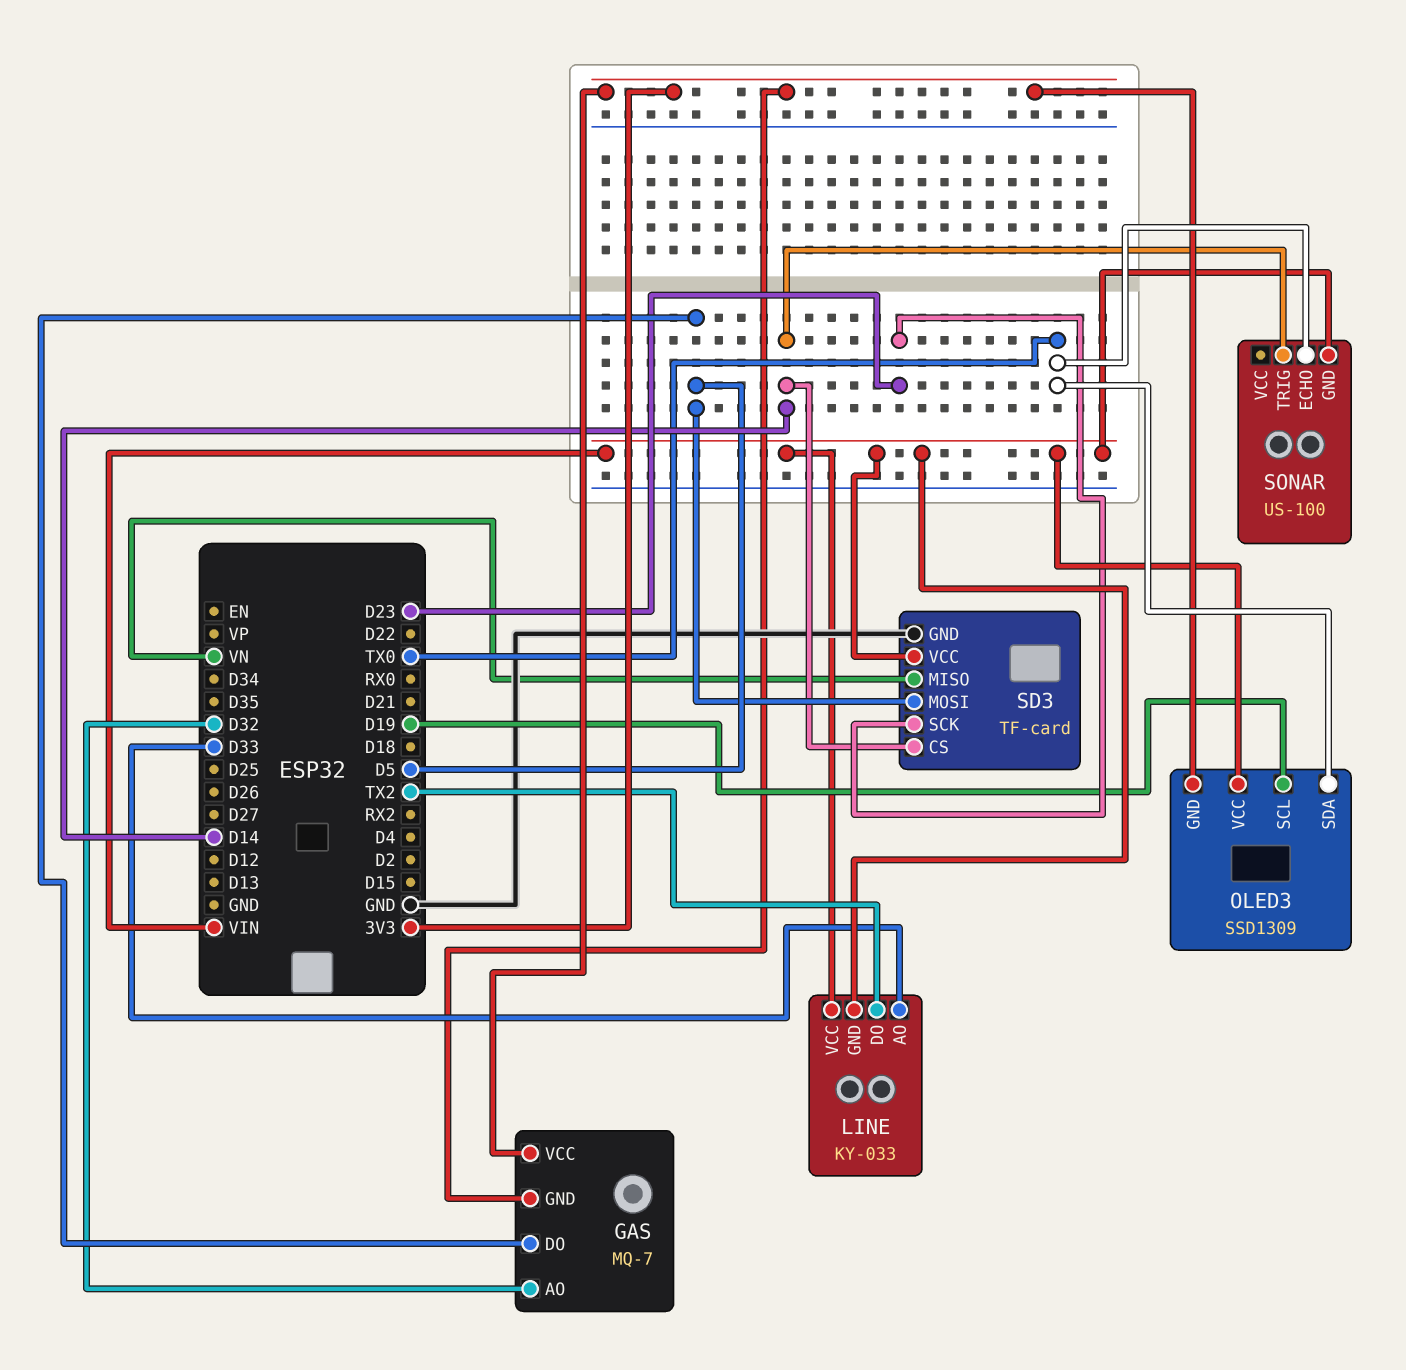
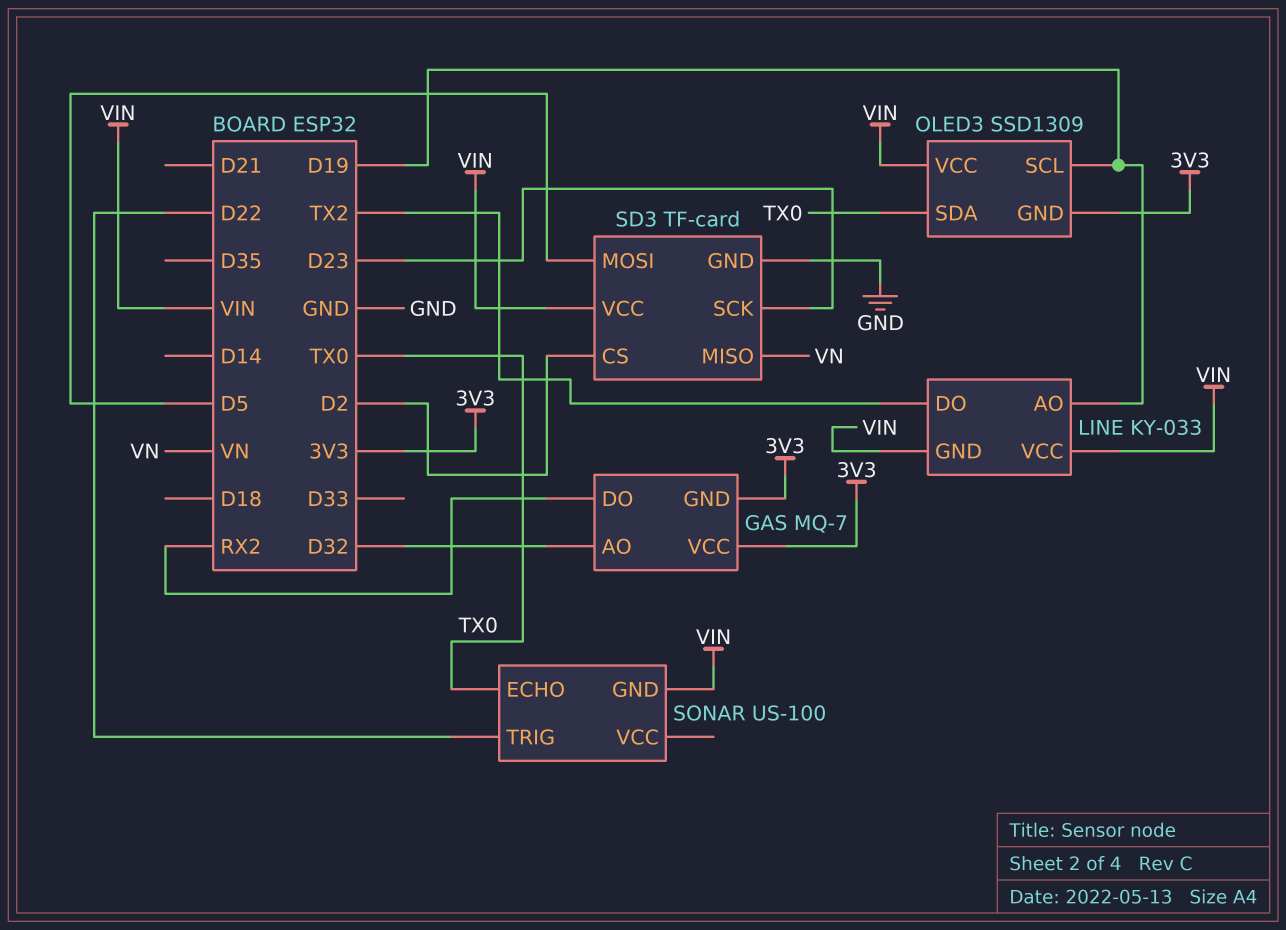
GAS pin DO: D5 -> RX2
LINE pin AO: D33 -> D19
SD3 pin CS: D14 -> D2
SONAR pin TRIG: D14 -> D22

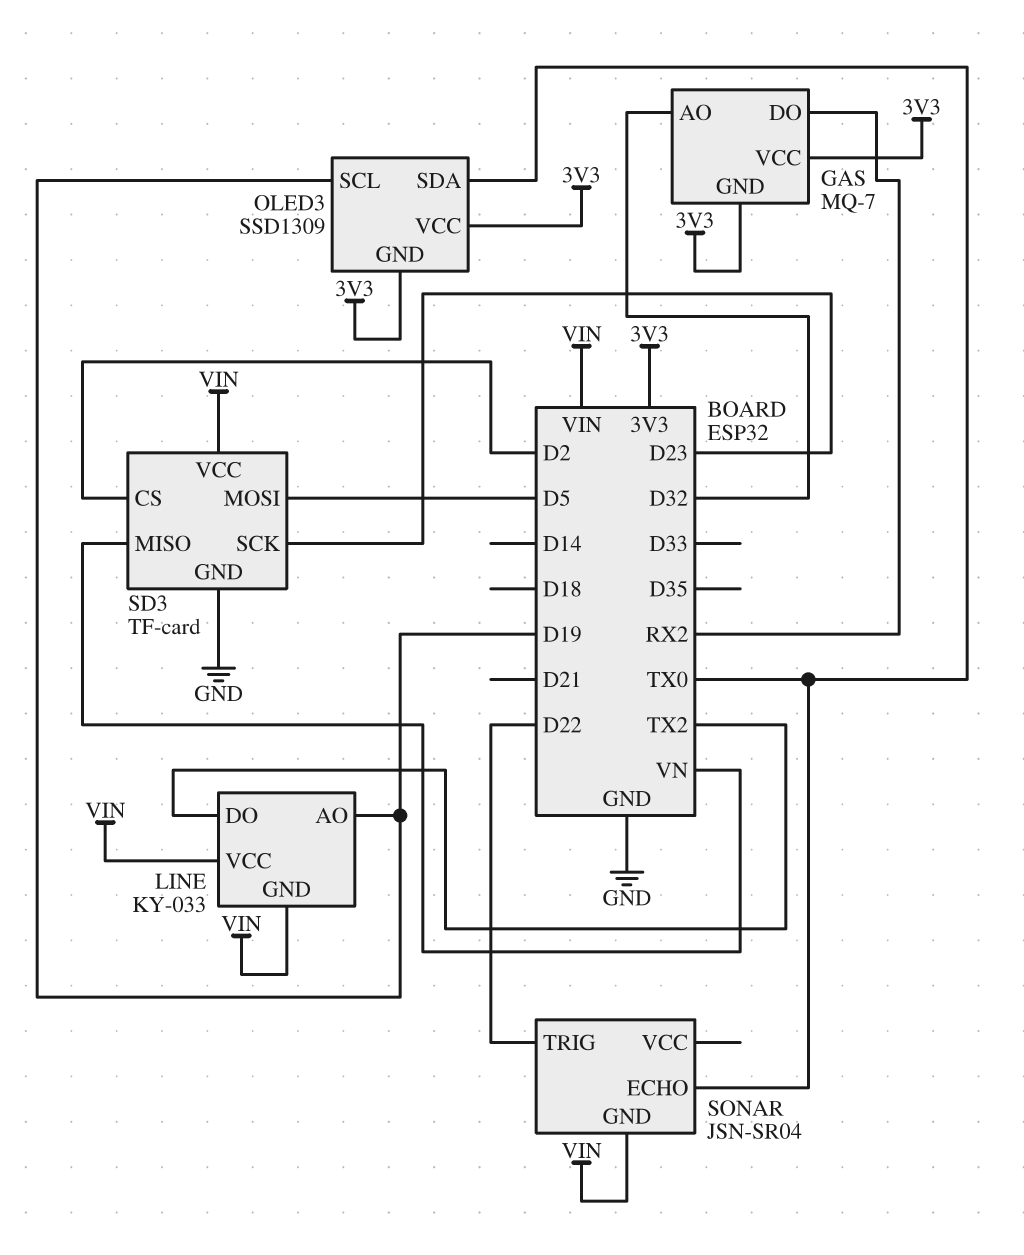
OLED3 pin VCC: VIN -> 3V3
SONAR: US-100 -> JSN-SR04

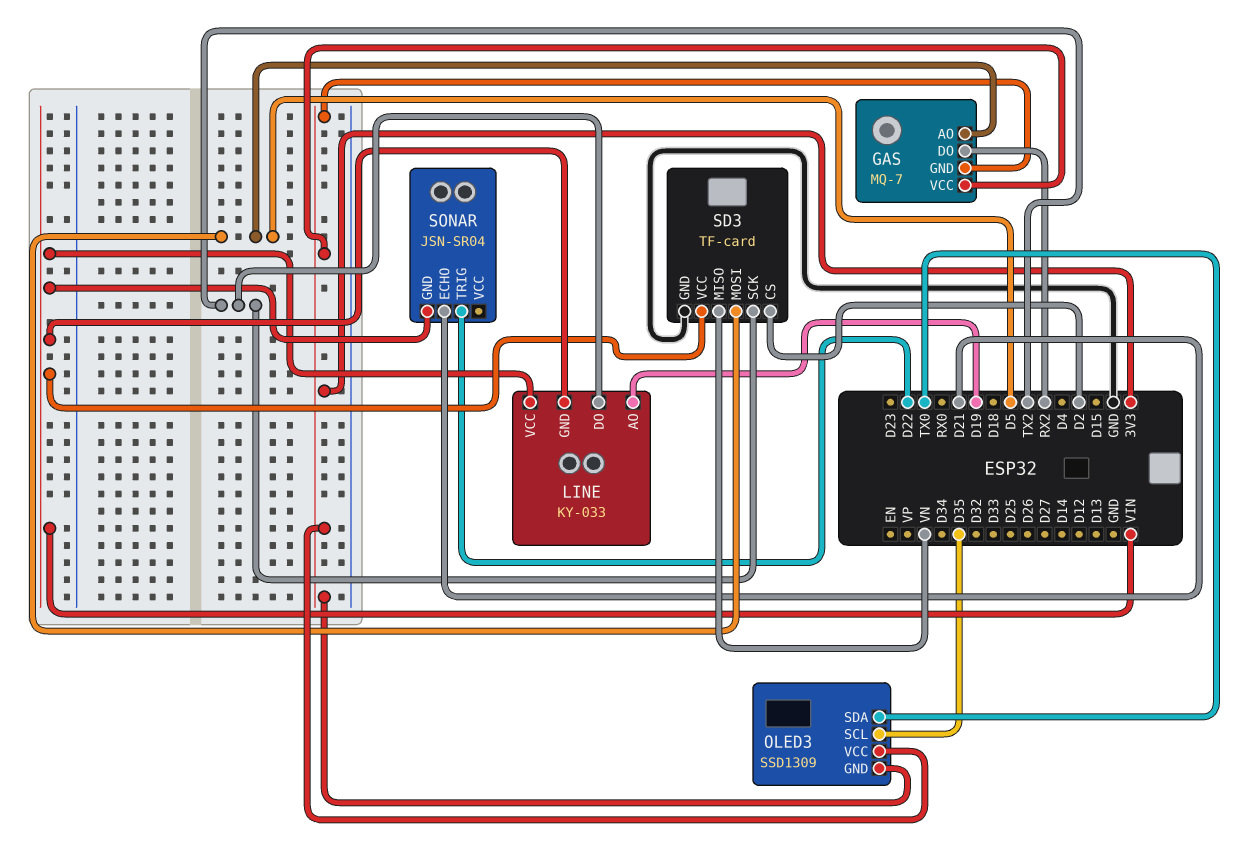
GAS pin AO: D32 -> D5
OLED3 pin SCL: D19 -> D35
SD3 pin SCK: D23 -> TX2
SONAR pin ECHO: TX0 -> D21

